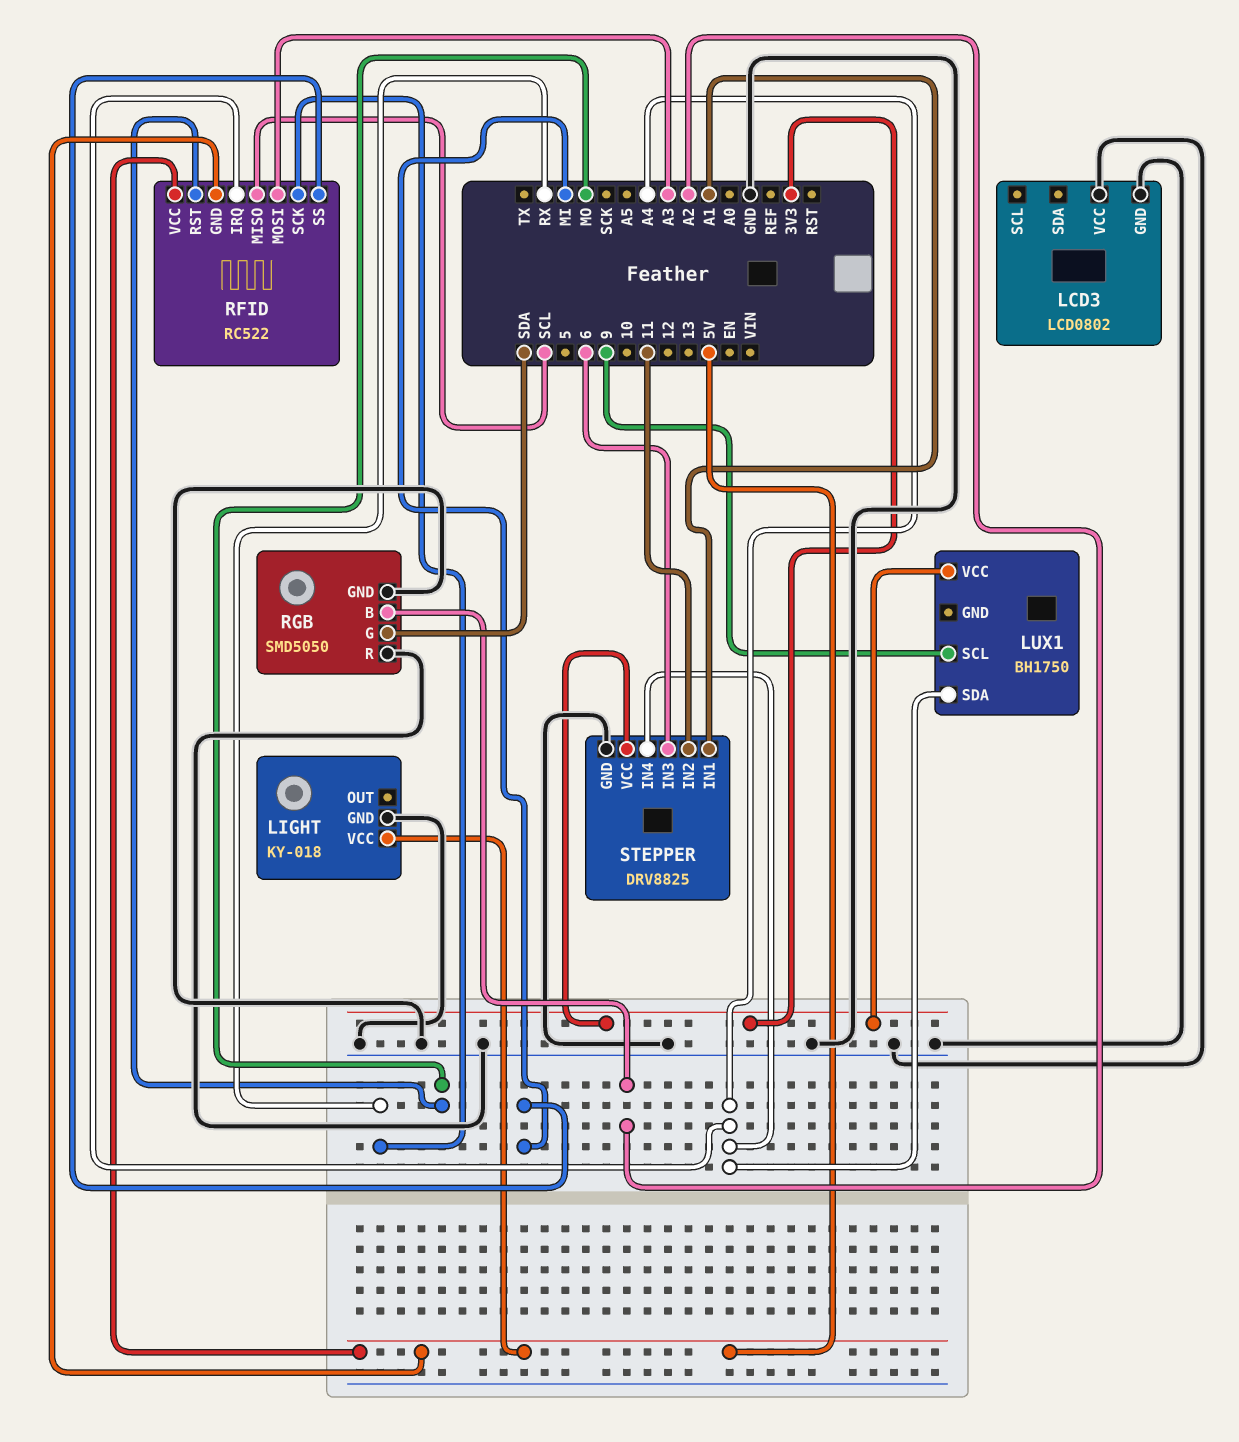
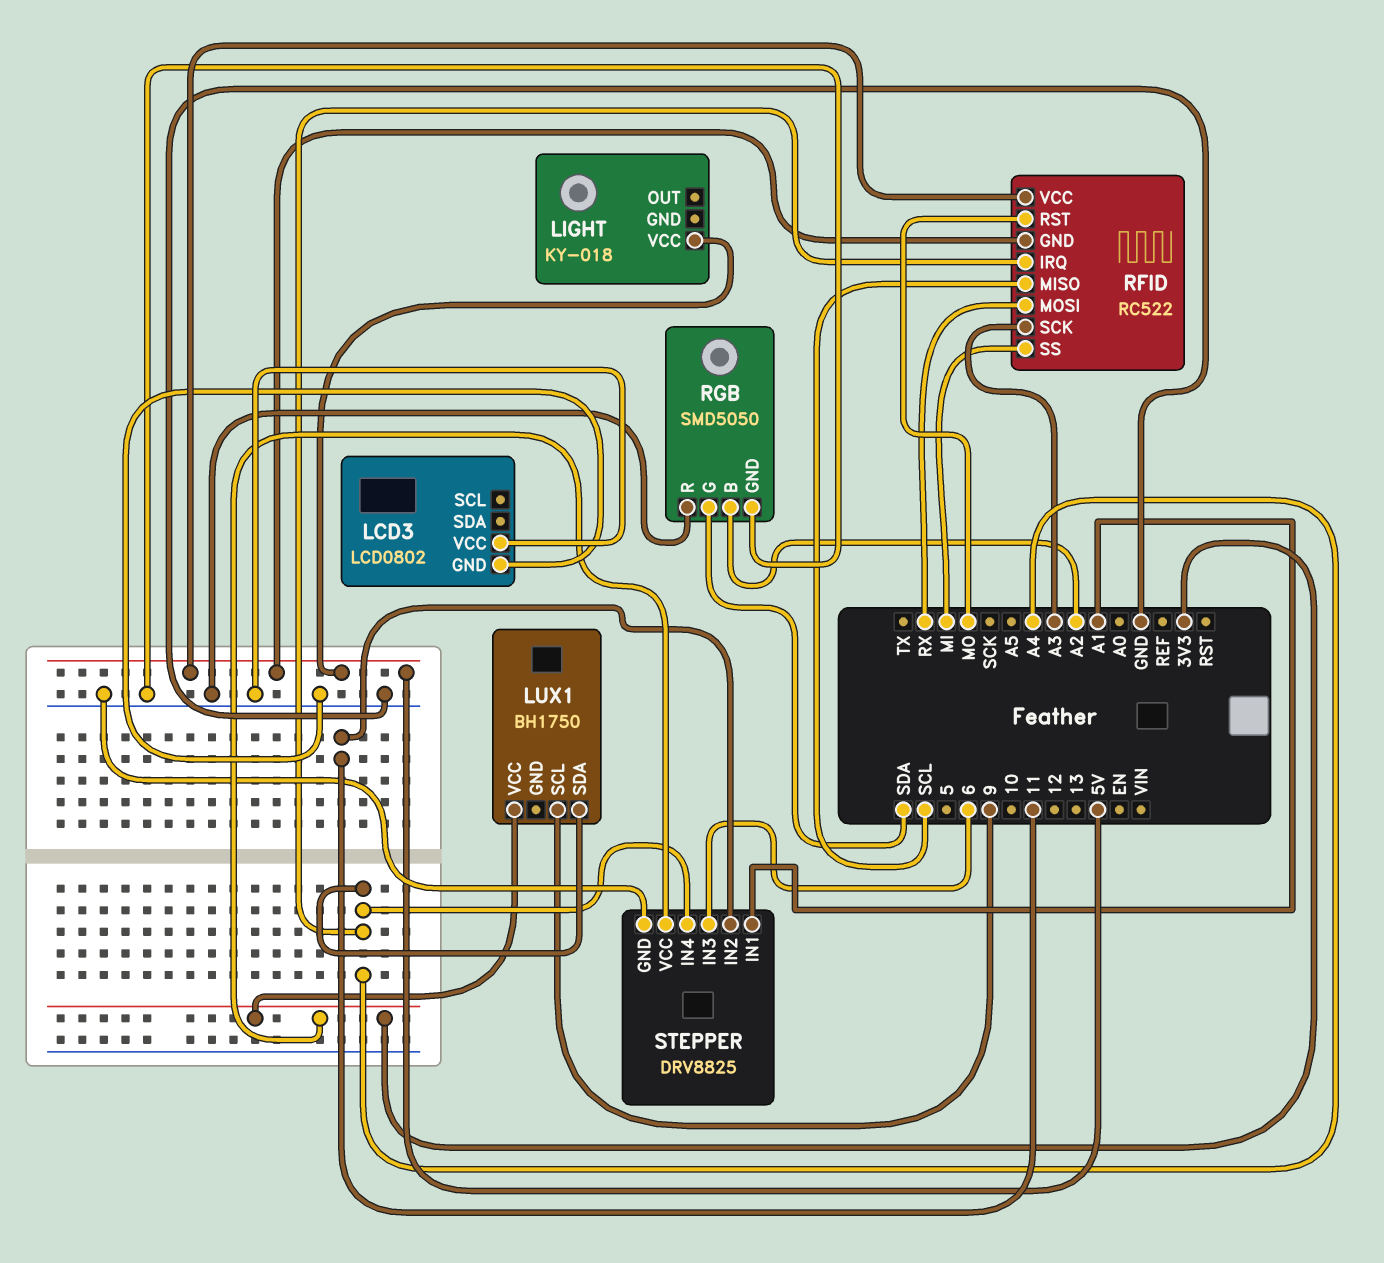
LIGHT pin GND: GND -> none
RFID pin MOSI: A3 -> RX
RFID pin SCK: RX -> A3

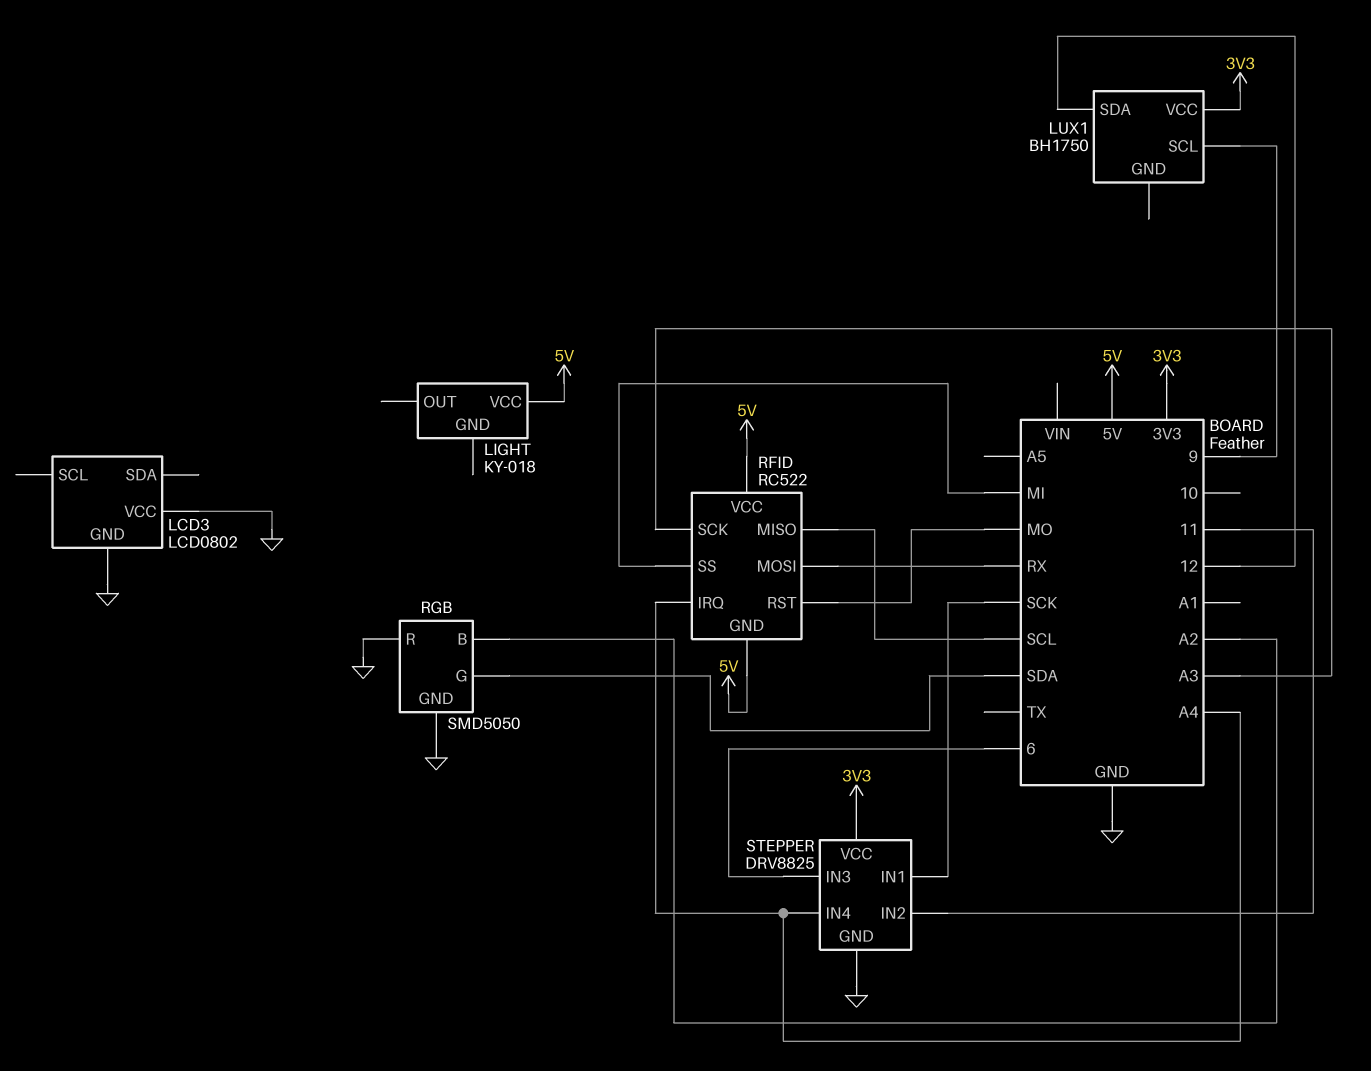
LUX1 pin SDA: A4 -> 12
STEPPER pin IN1: A1 -> SCK

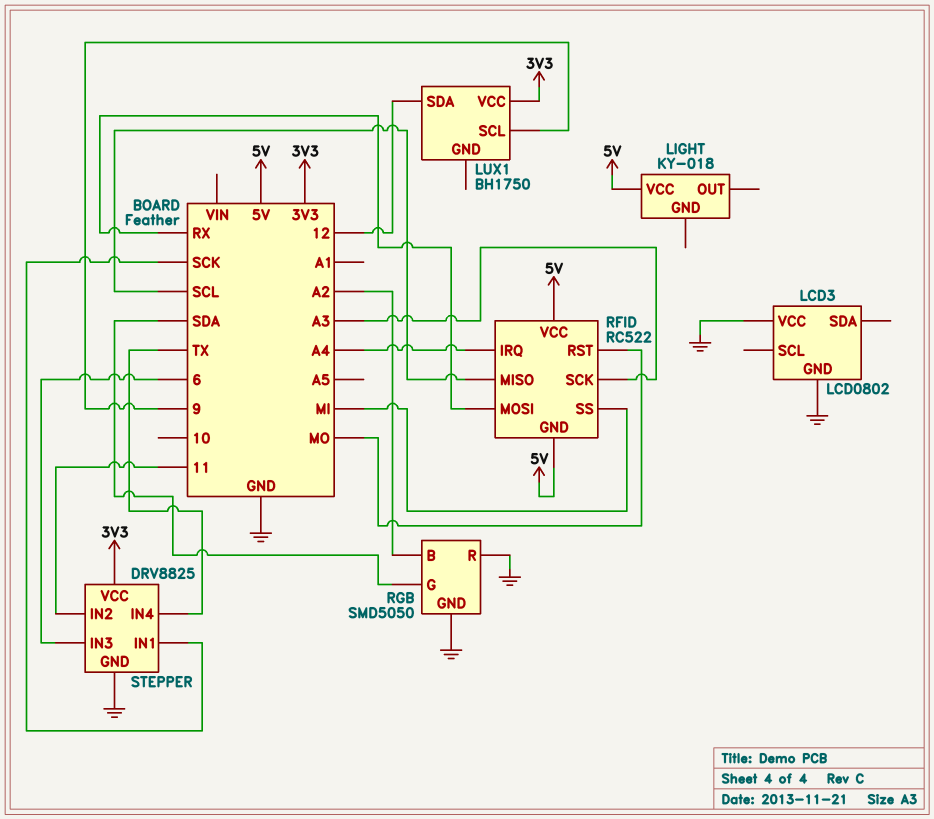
STEPPER pin IN4: A4 -> TX

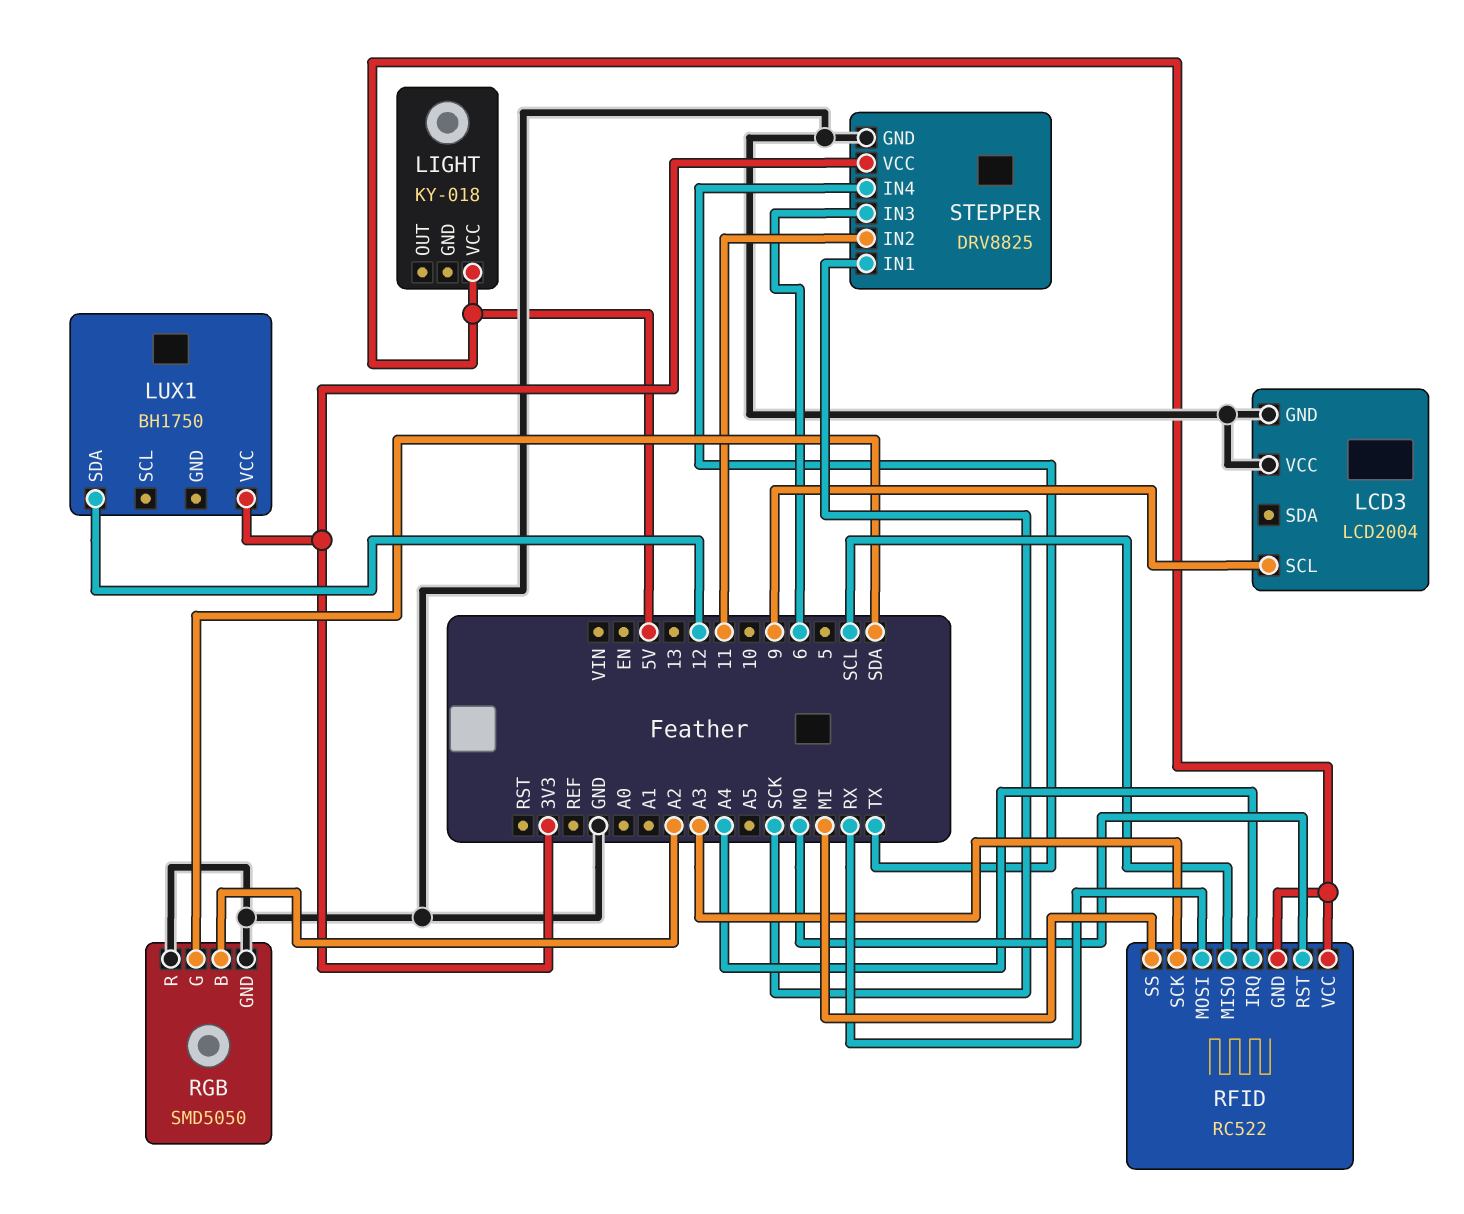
LCD3: LCD0802 -> LCD2004
LCD3 pin SCL: none -> 9
LUX1 pin SCL: 9 -> none

